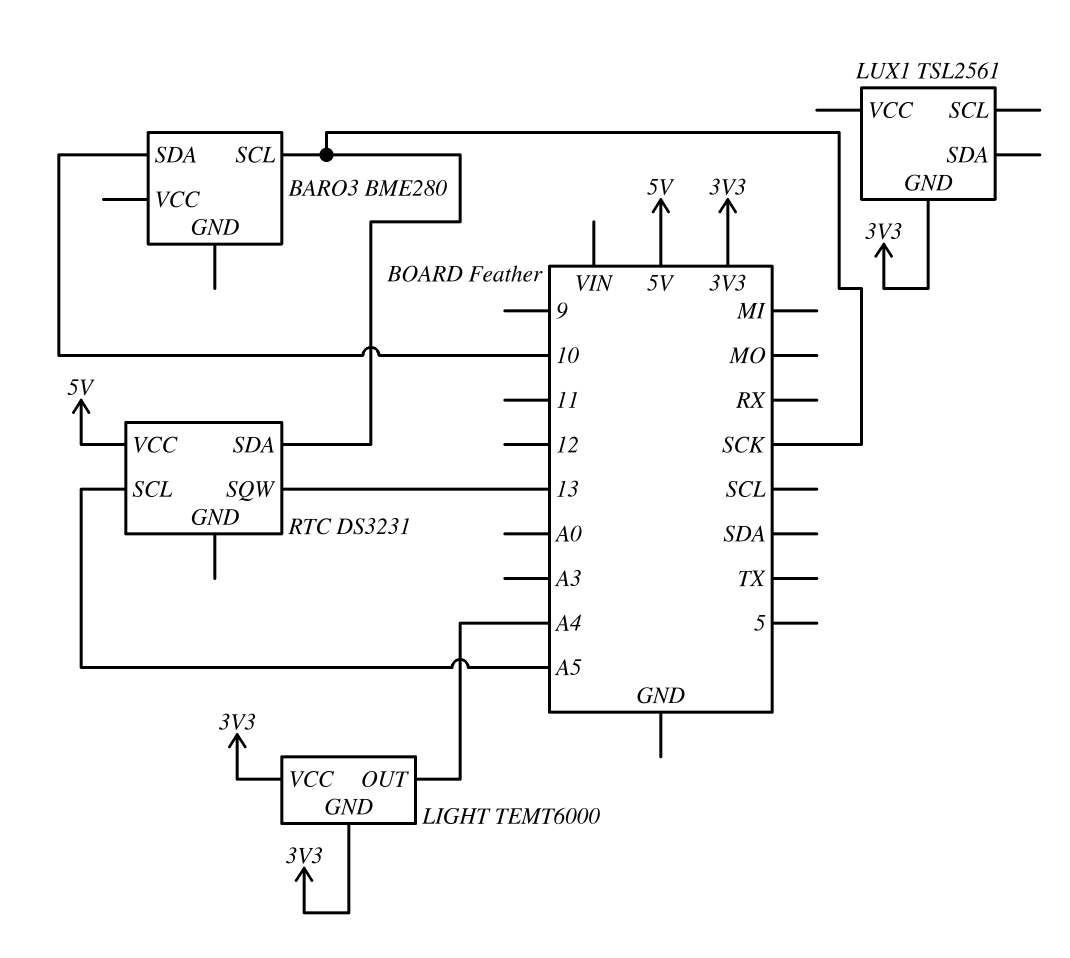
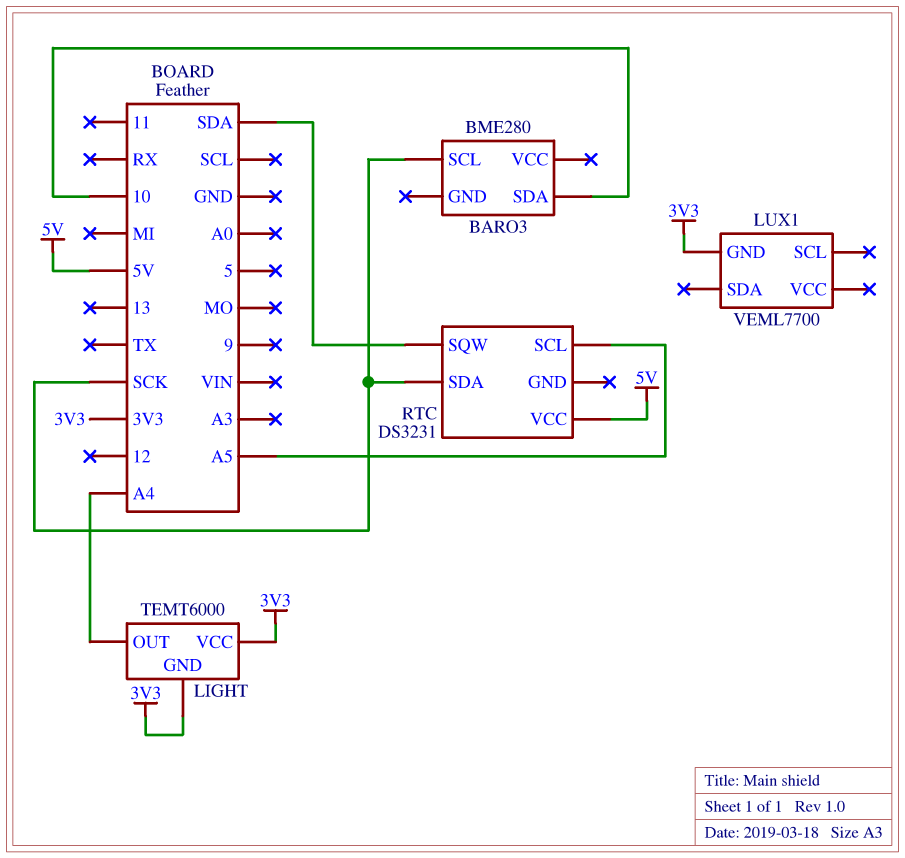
LUX1: TSL2561 -> VEML7700
RTC pin SQW: 13 -> SDA

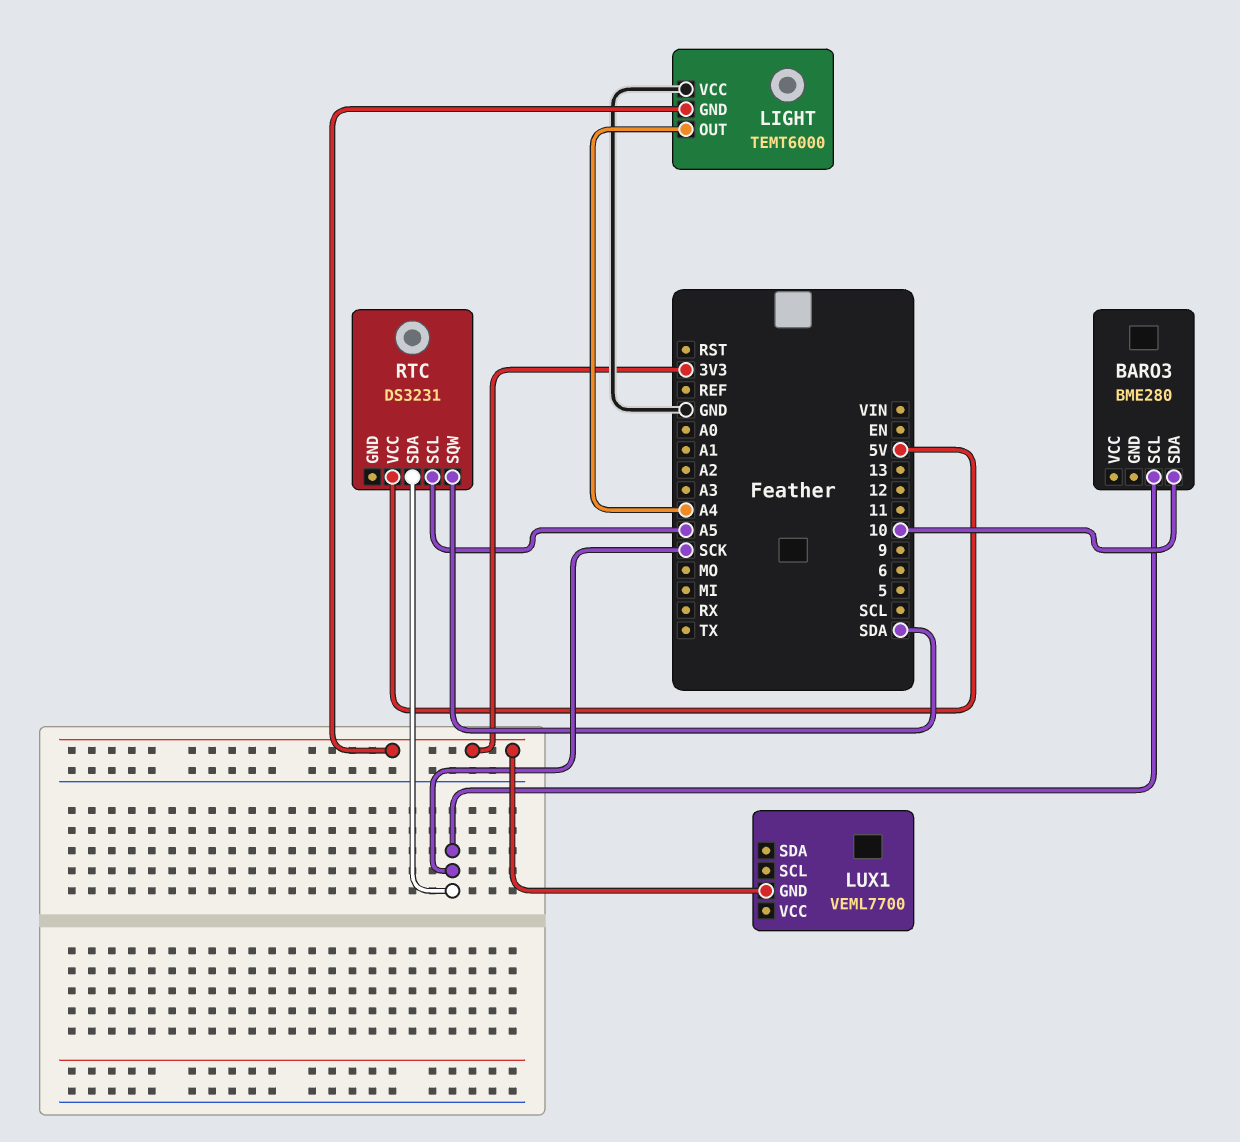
LIGHT pin VCC: 3V3 -> GND

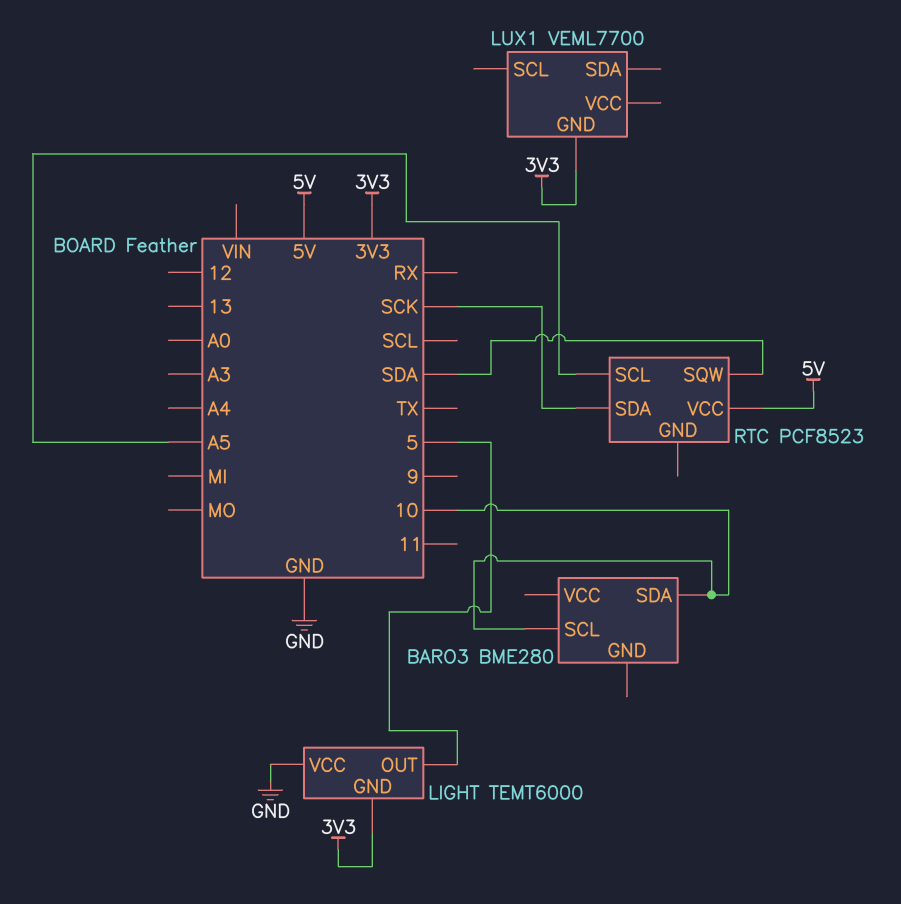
BARO3 pin SCL: SCK -> 10
LIGHT pin OUT: A4 -> 5
RTC: DS3231 -> PCF8523

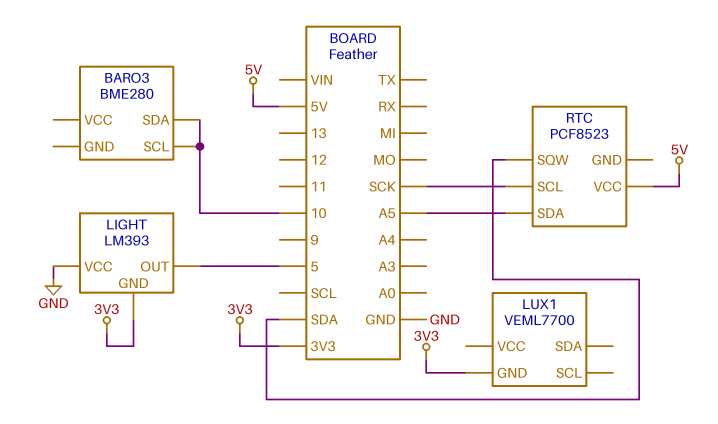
LIGHT: TEMT6000 -> LM393
RTC pin SCL: A5 -> SCK
RTC pin SDA: SCK -> A5

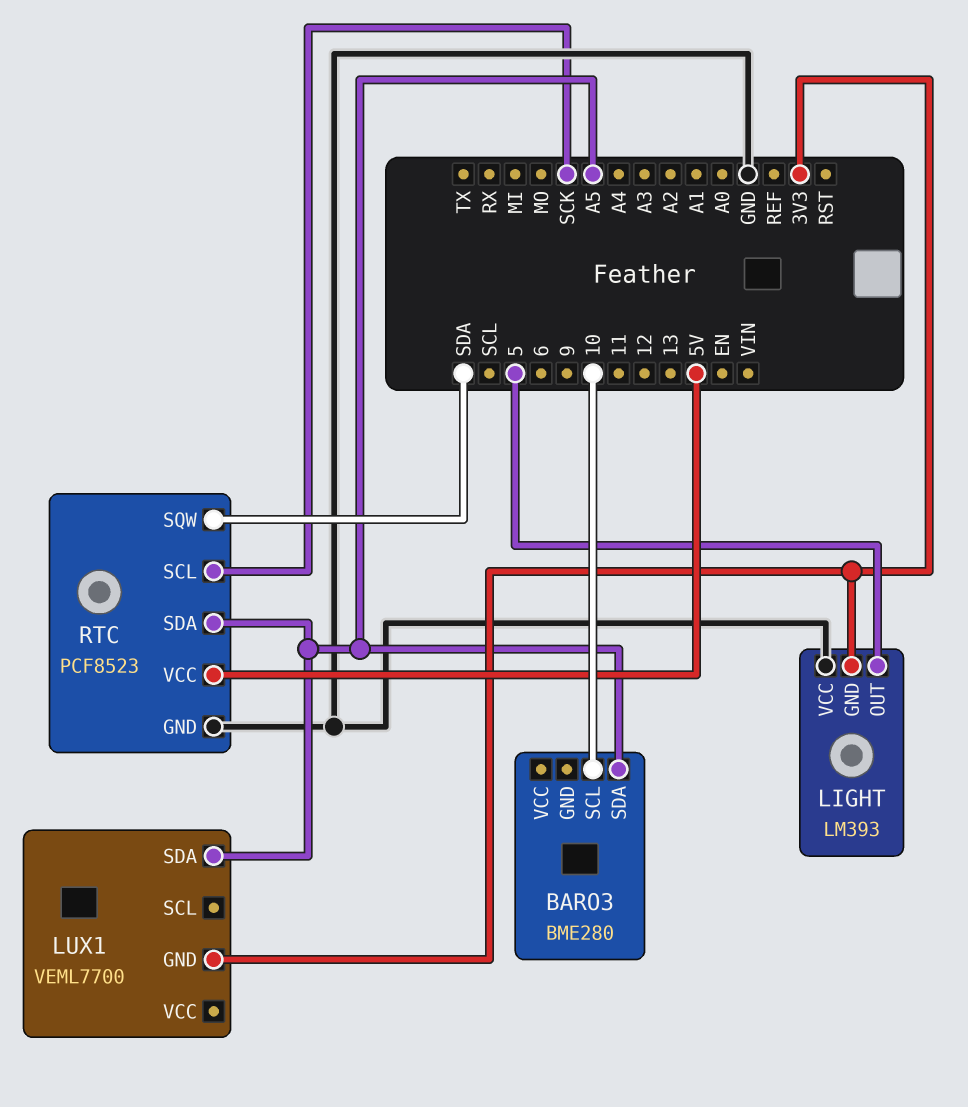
BARO3 pin SDA: 10 -> A5
LUX1 pin SDA: none -> A5
RTC pin GND: none -> GND

